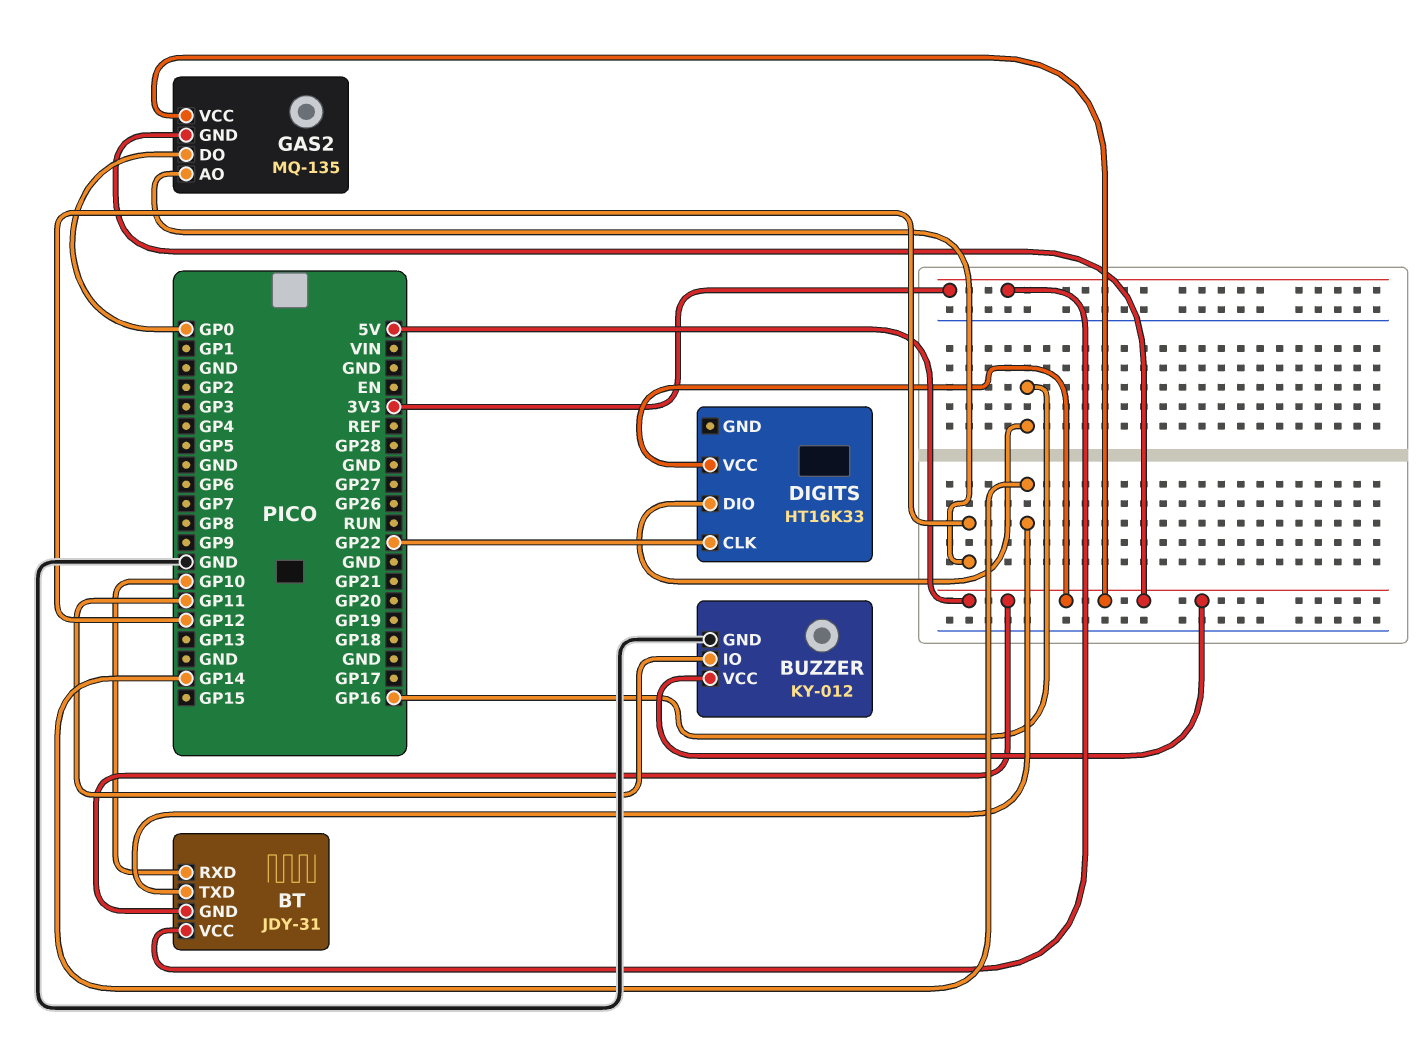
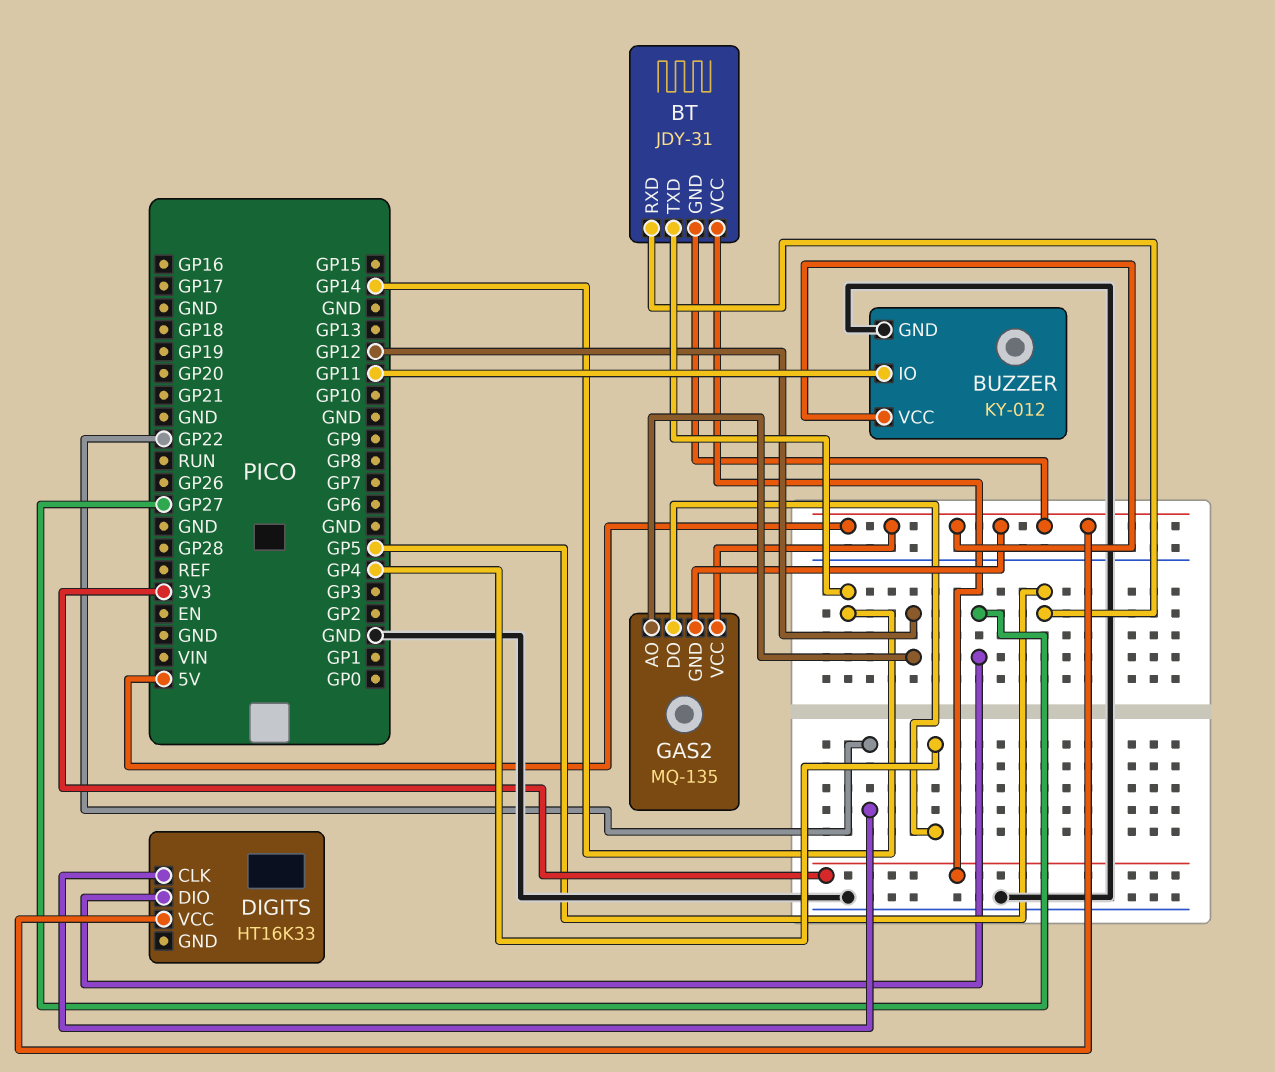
BT pin RXD: GP10 -> GP5
DIGITS pin DIO: GP16 -> GP27
GAS2 pin DO: GP0 -> GP4

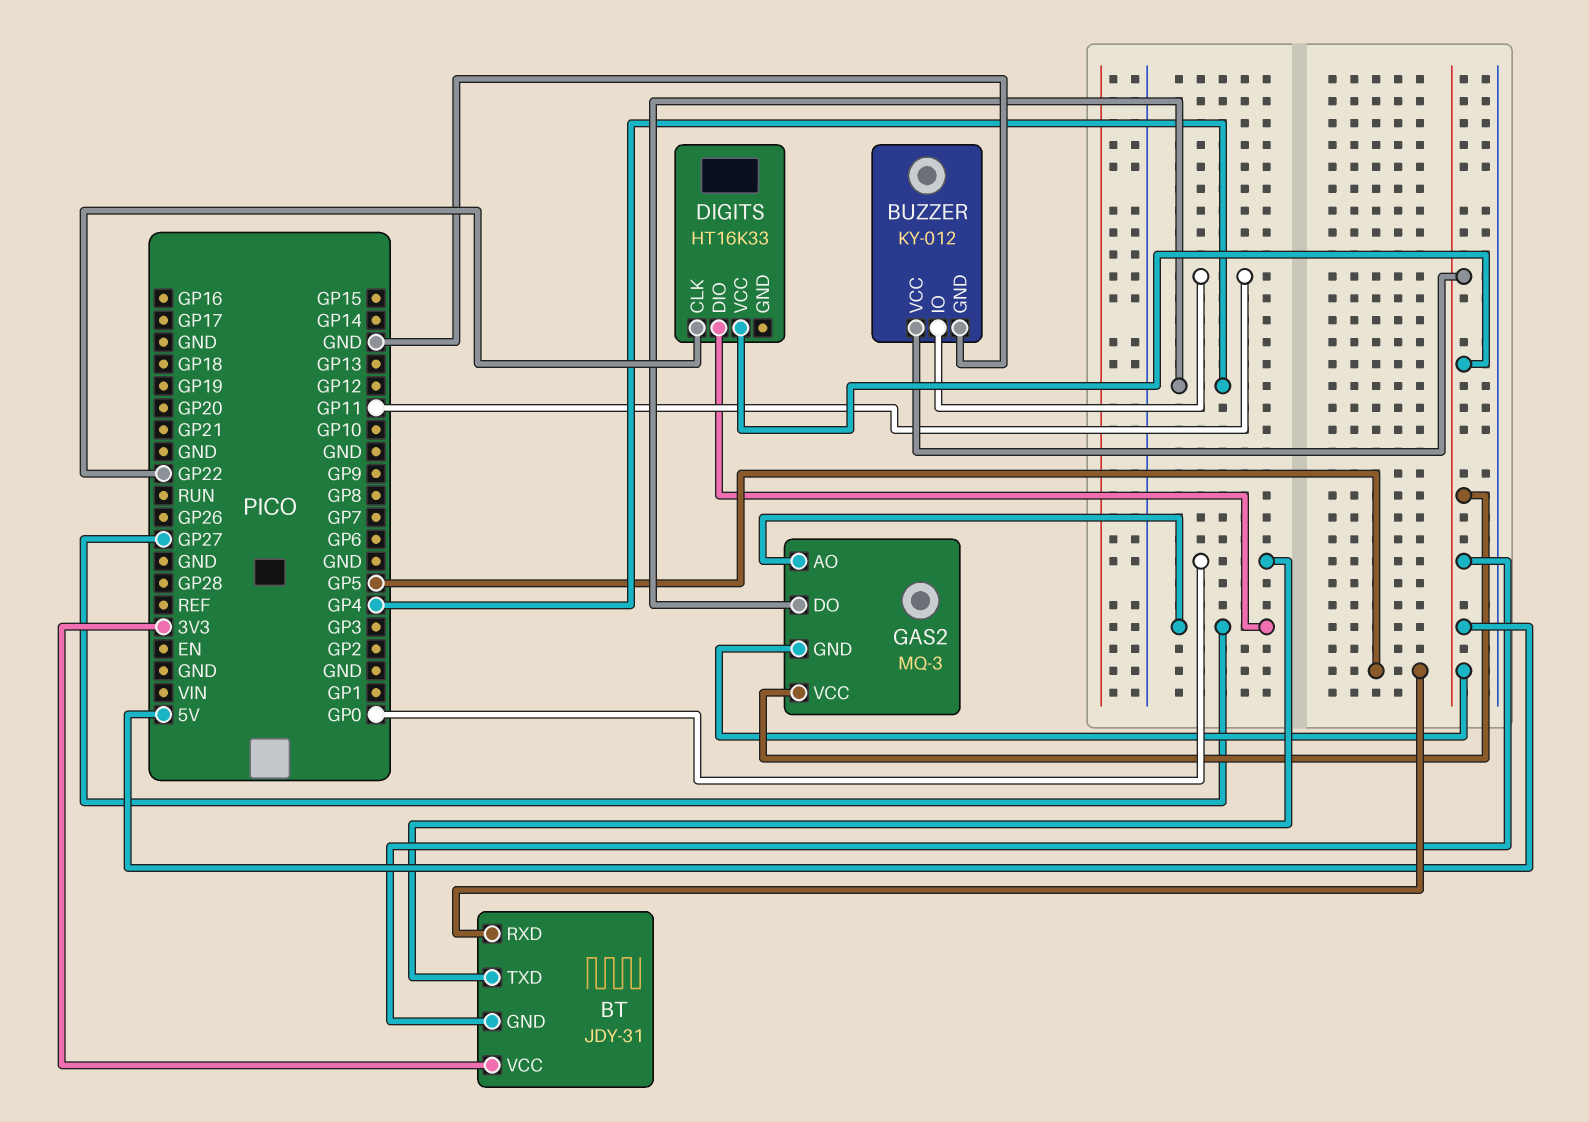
BT pin TXD: GP14 -> GP0
GAS2: MQ-135 -> MQ-3
GAS2 pin AO: GP12 -> GP27

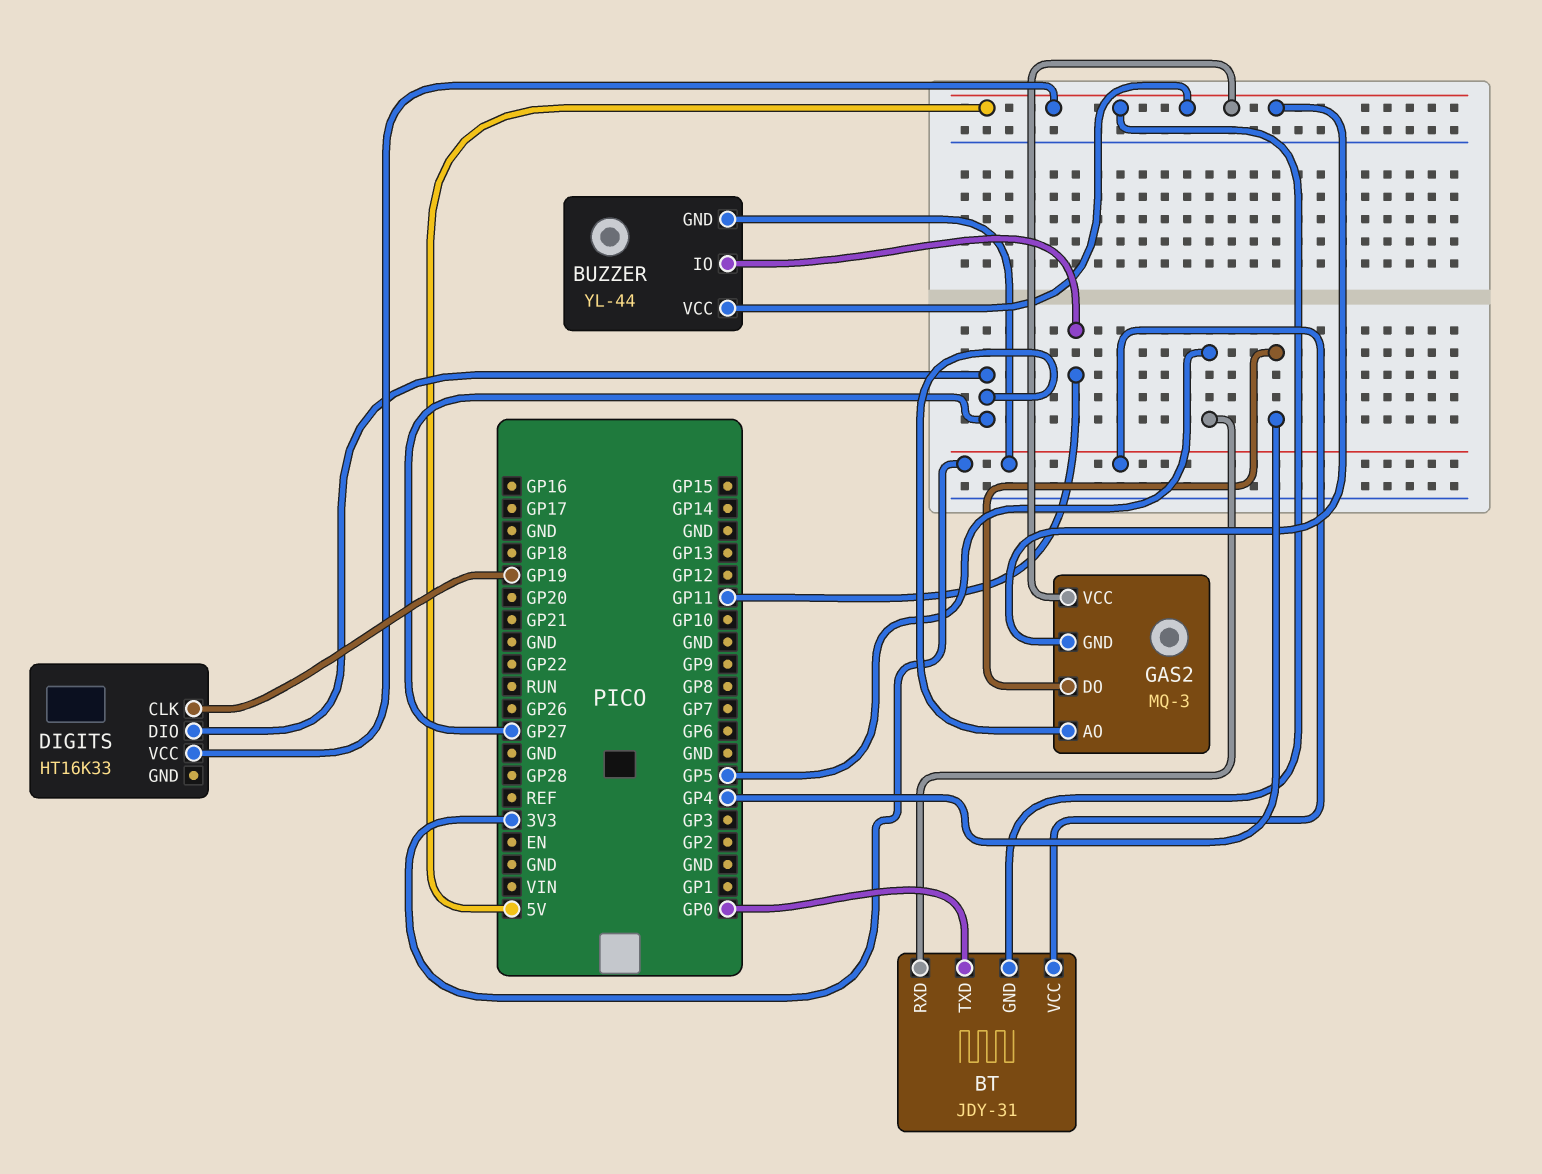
BUZZER: KY-012 -> YL-44
BUZZER pin GND: GND -> 3V3
DIGITS pin CLK: GP22 -> GP19

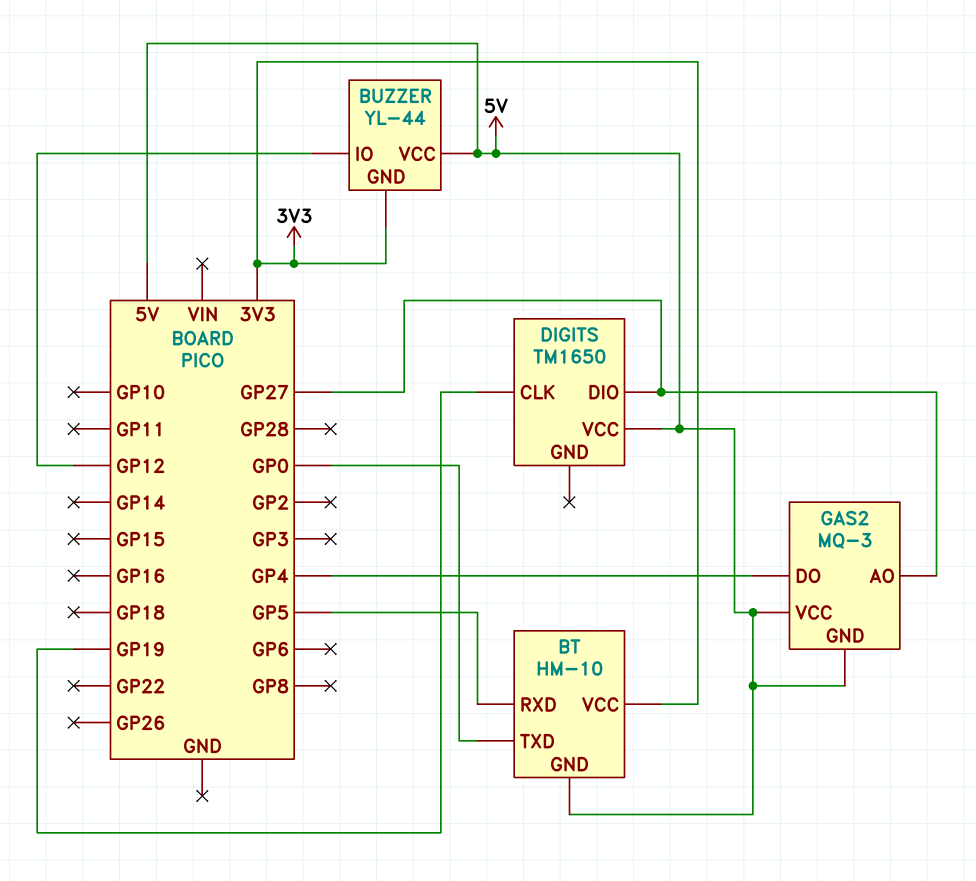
BT: JDY-31 -> HM-10
BUZZER pin IO: GP11 -> GP12
DIGITS: HT16K33 -> TM1650

